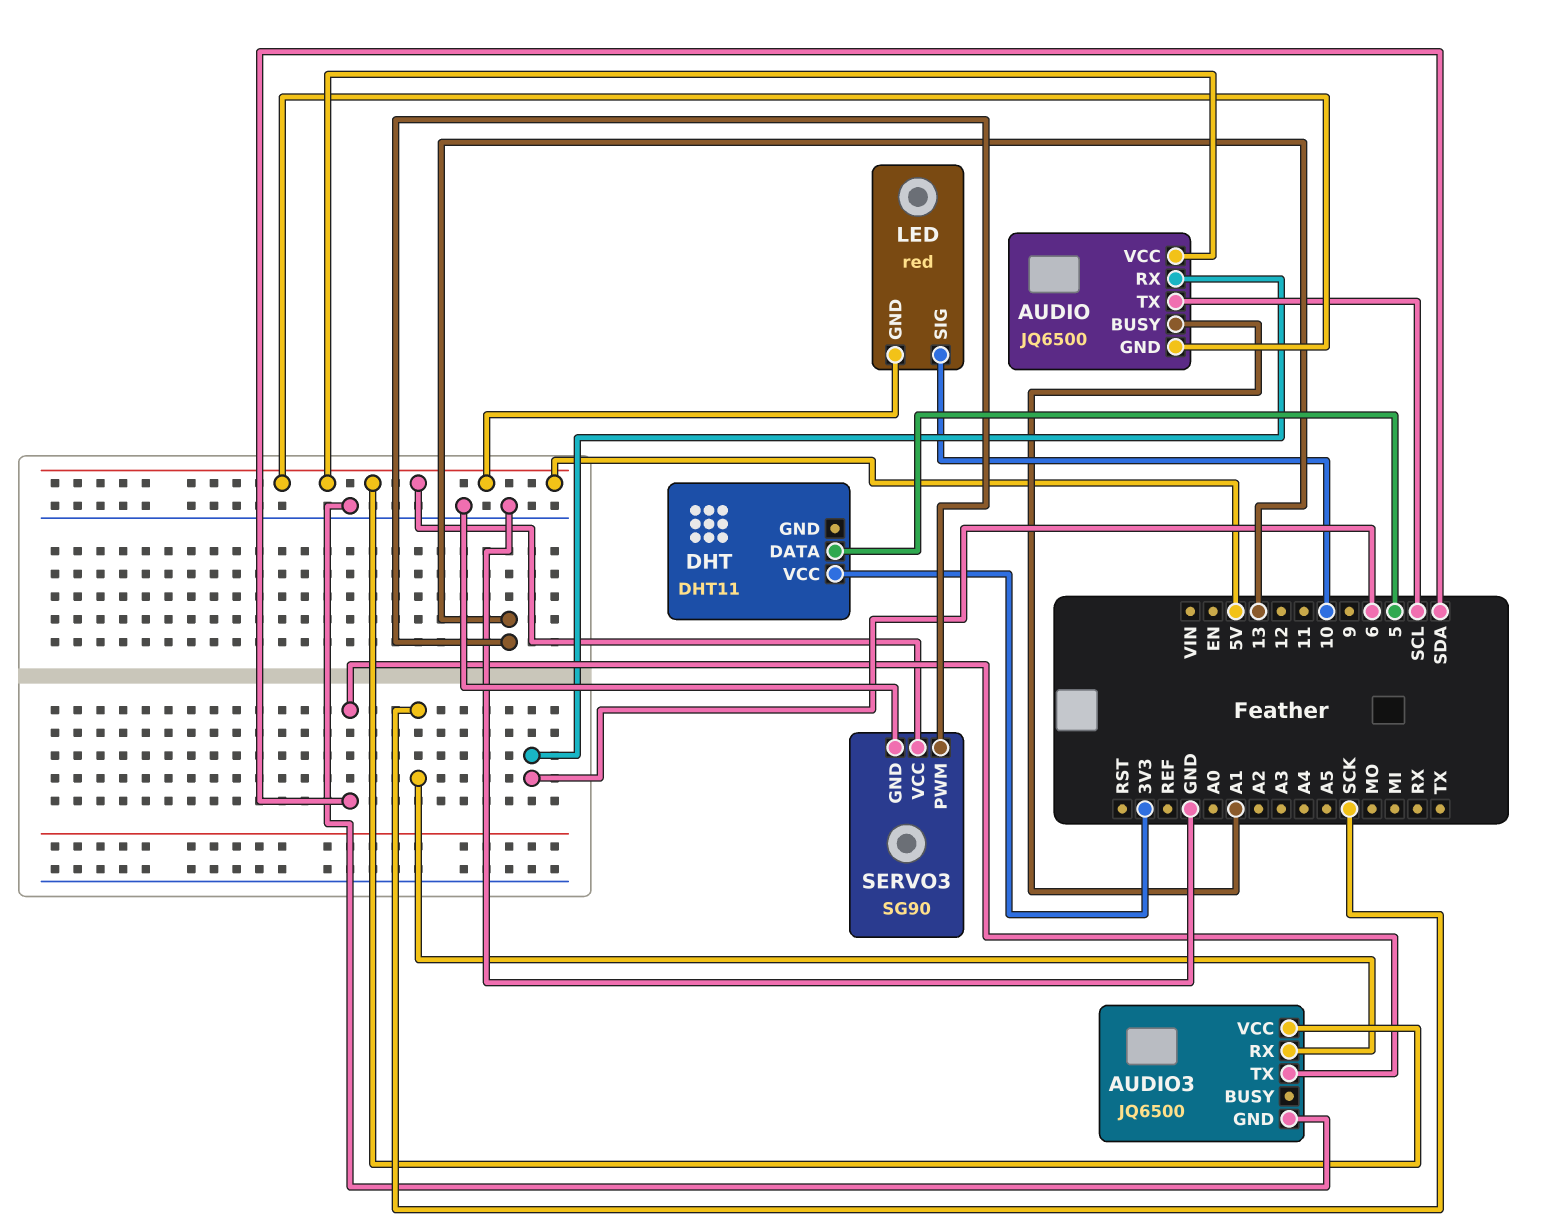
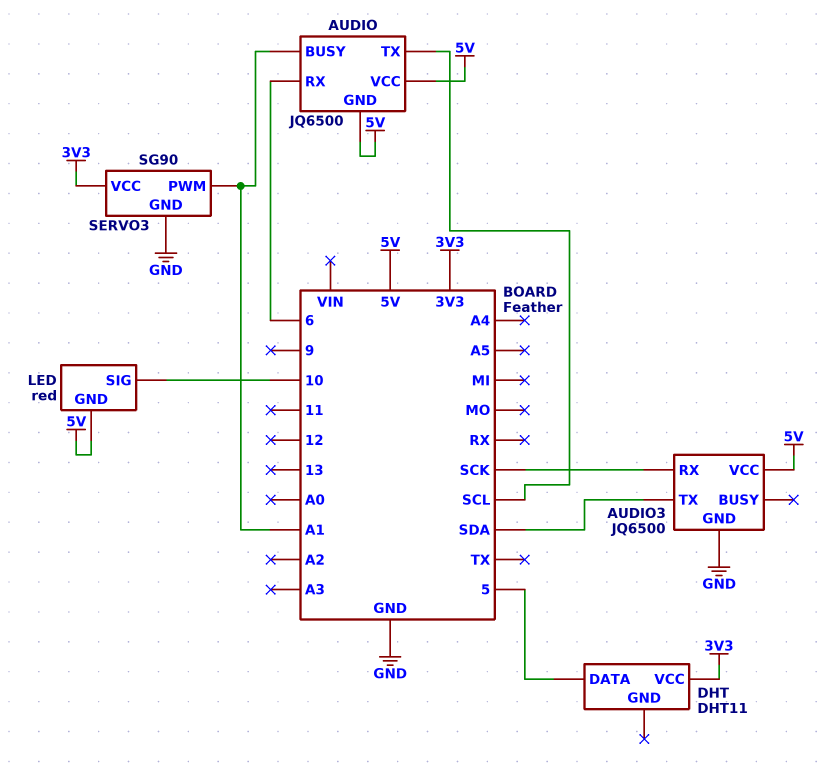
SERVO3 pin PWM: 13 -> A1
SERVO3 pin VCC: 5V -> 3V3

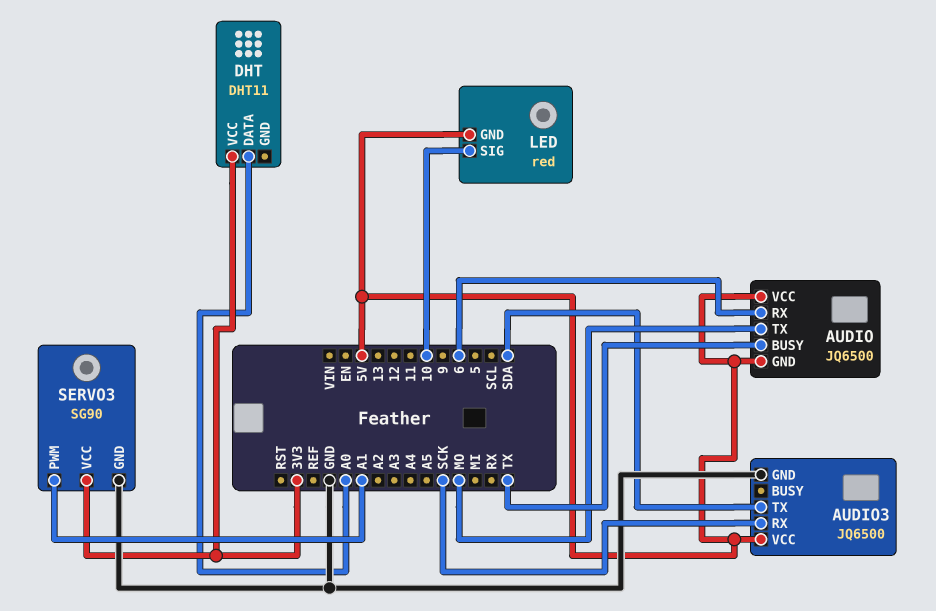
AUDIO pin BUSY: A1 -> TX
AUDIO pin TX: SCL -> MO
DHT pin DATA: 5 -> A0

